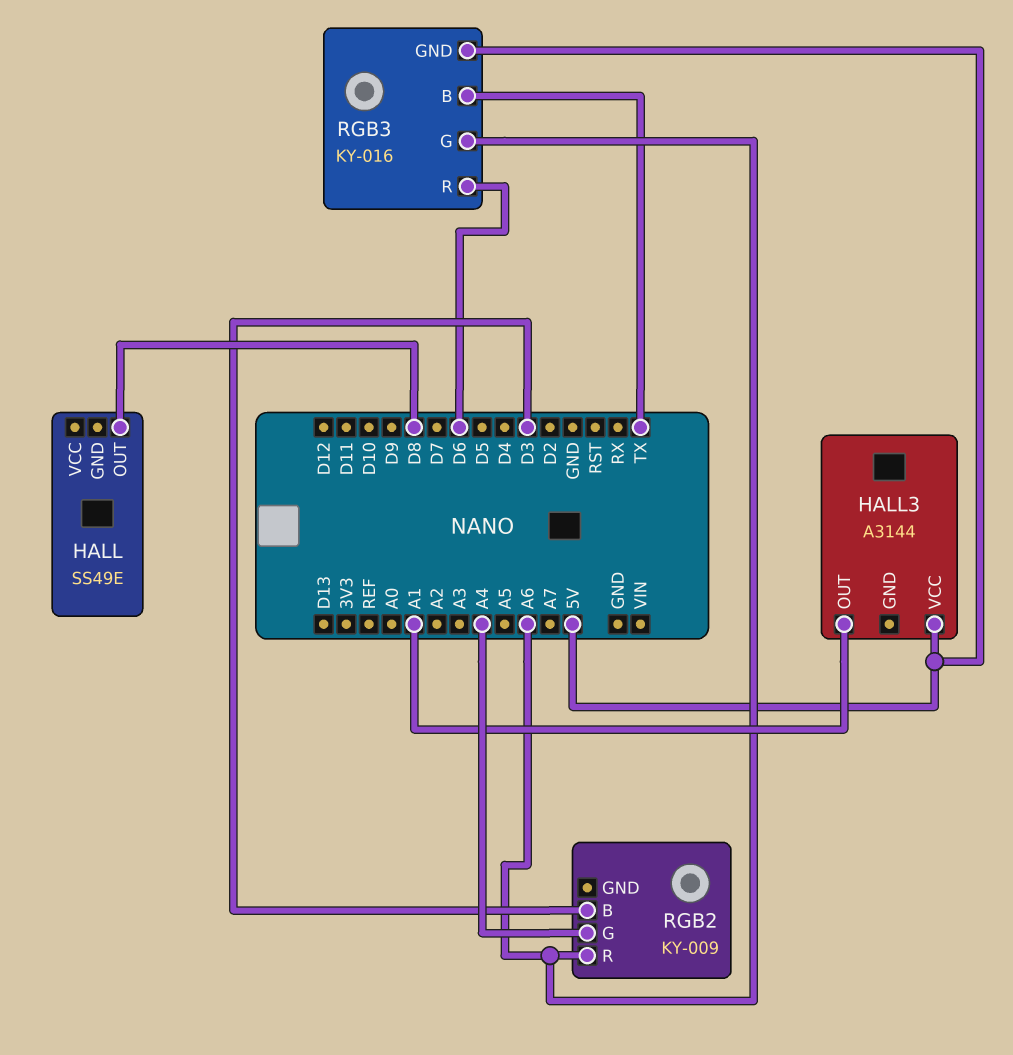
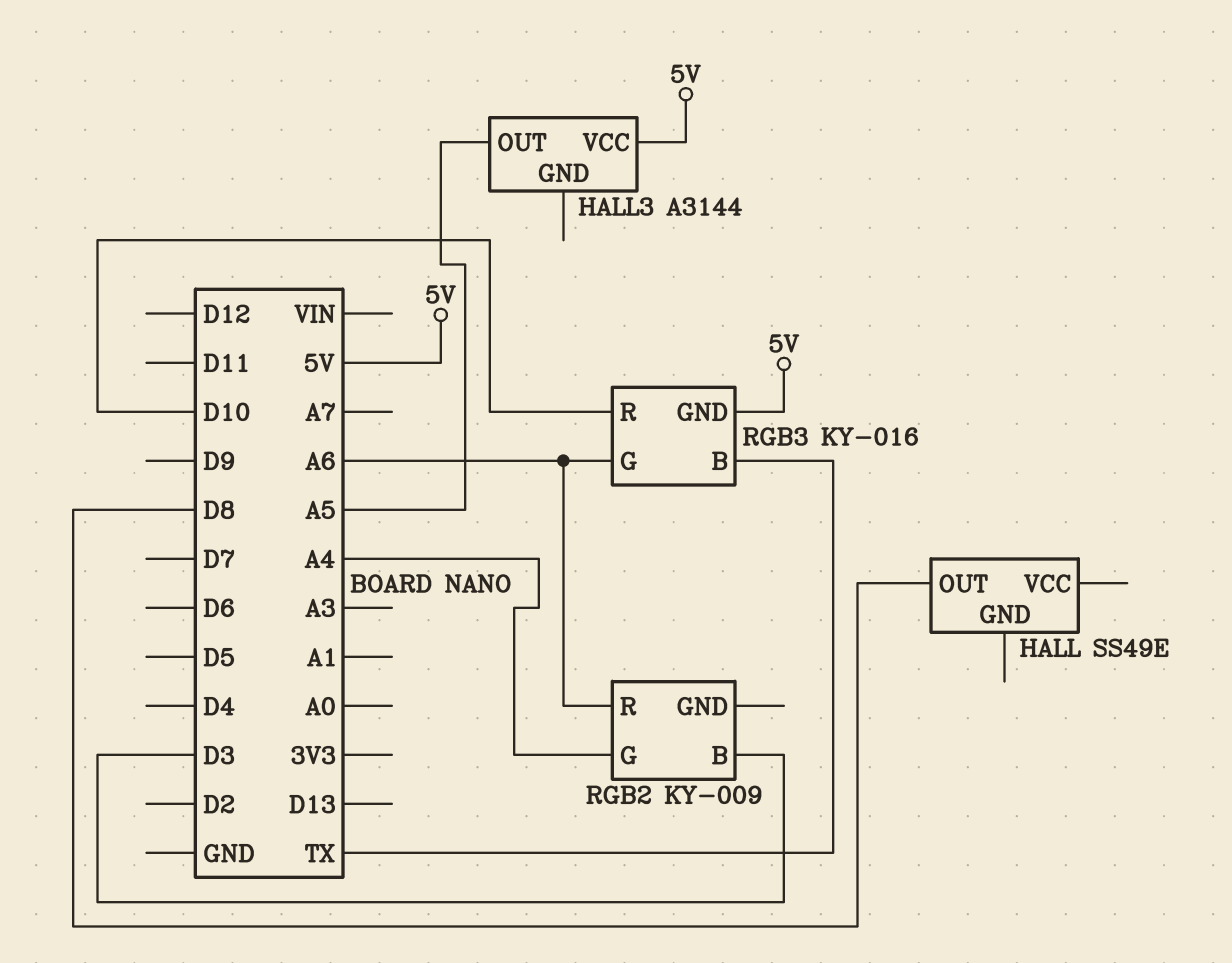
HALL3 pin OUT: A1 -> A5
RGB3 pin R: D6 -> D10

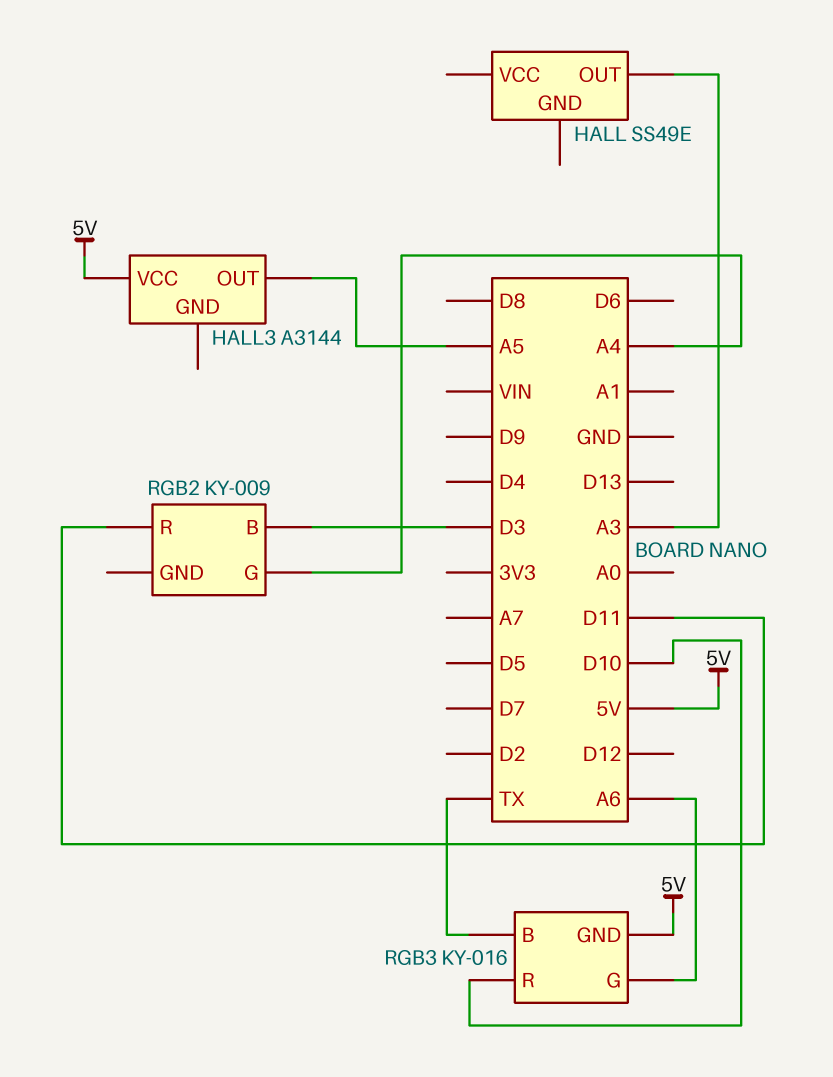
HALL pin OUT: D8 -> A3
RGB2 pin R: A6 -> D11

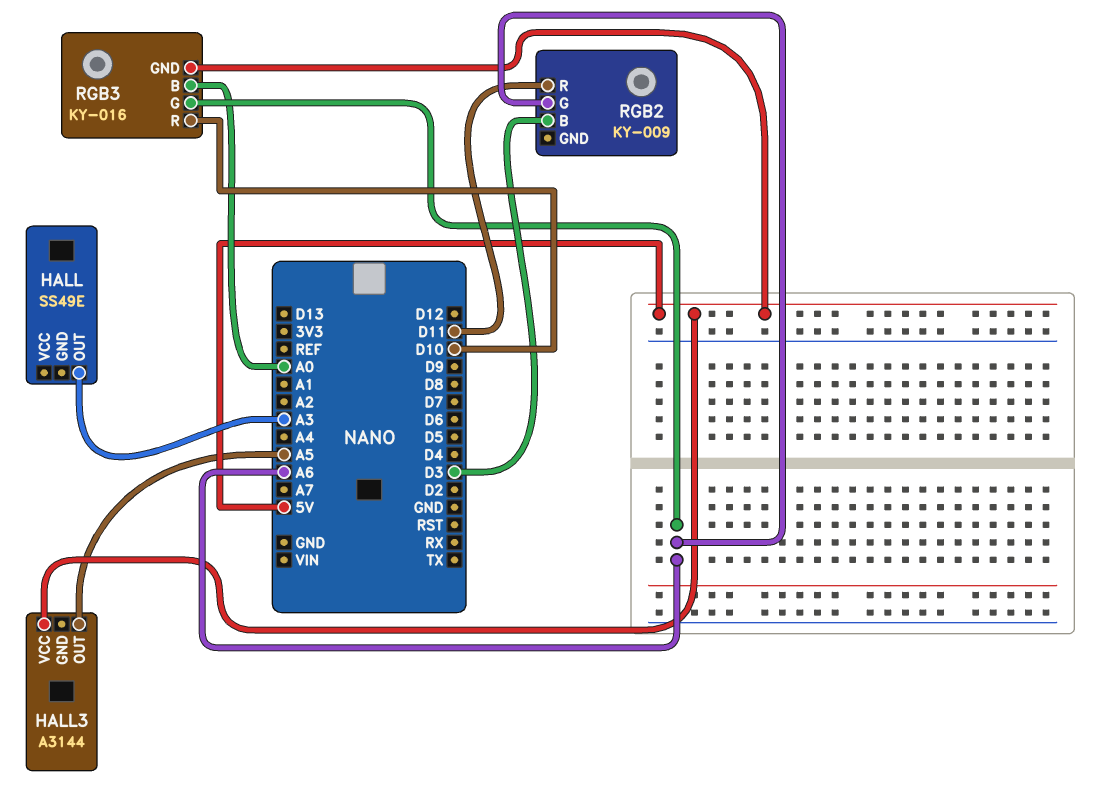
RGB2 pin G: A4 -> A6
RGB3 pin B: TX -> A0

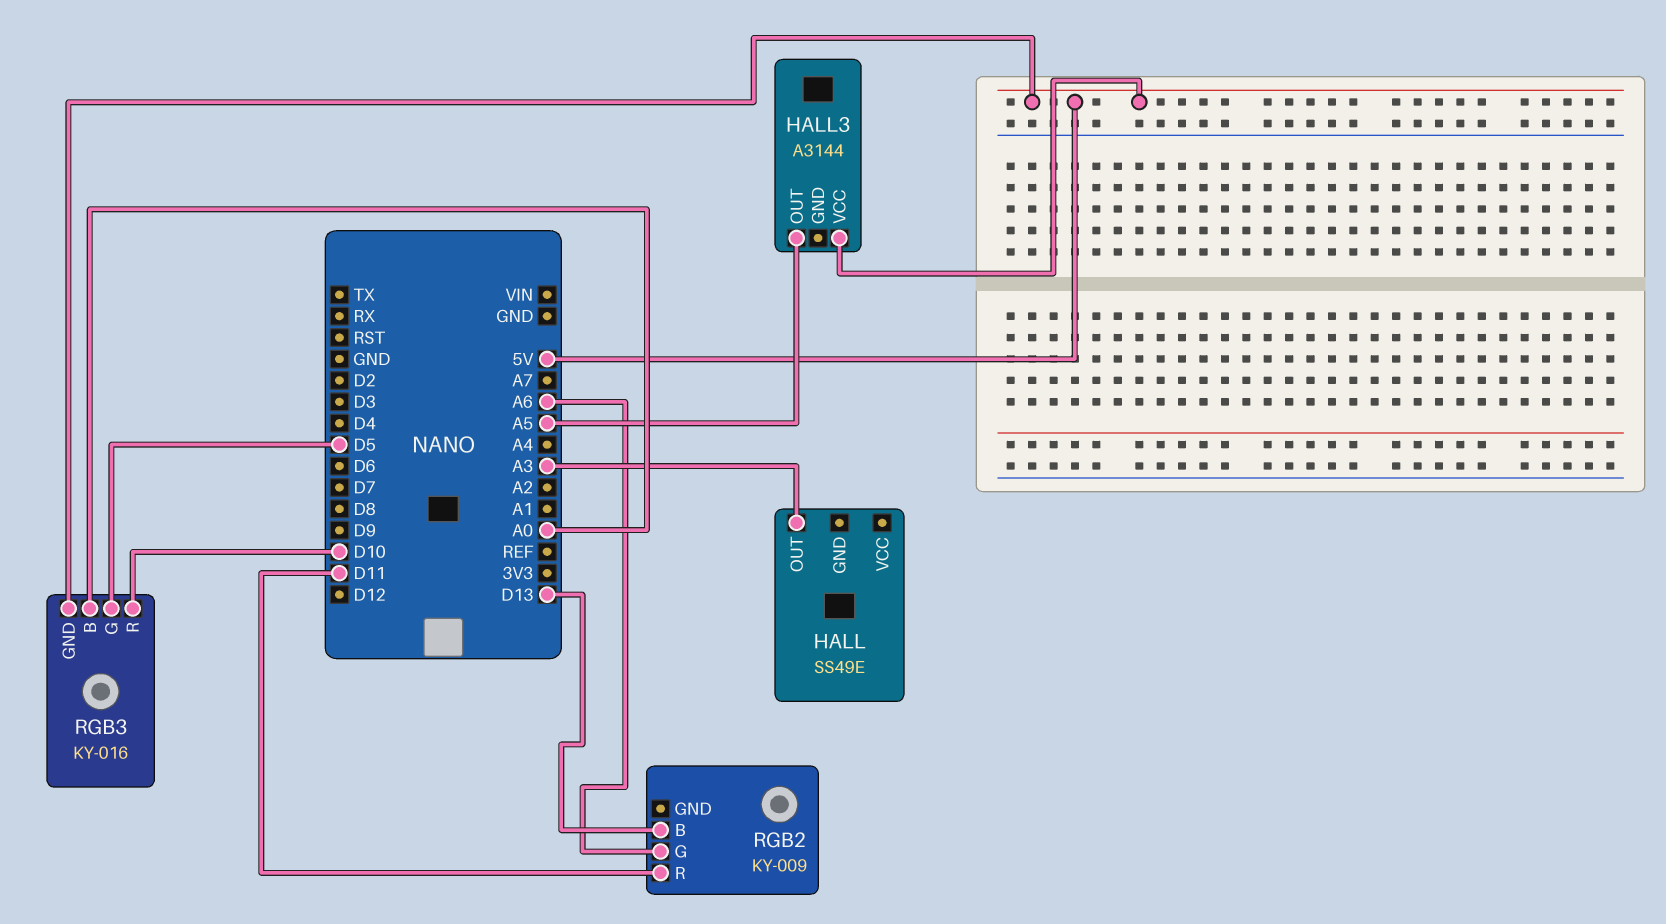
RGB2 pin B: D3 -> D13
RGB3 pin G: A6 -> D5

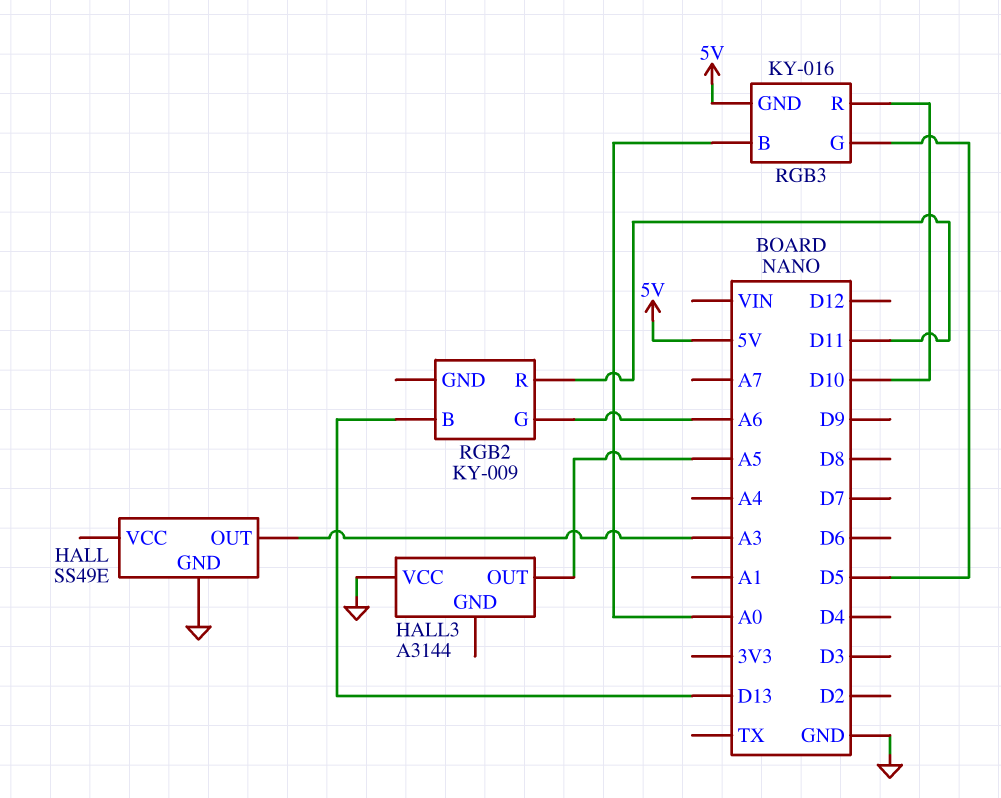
HALL pin GND: none -> GND
HALL3 pin VCC: 5V -> GND

